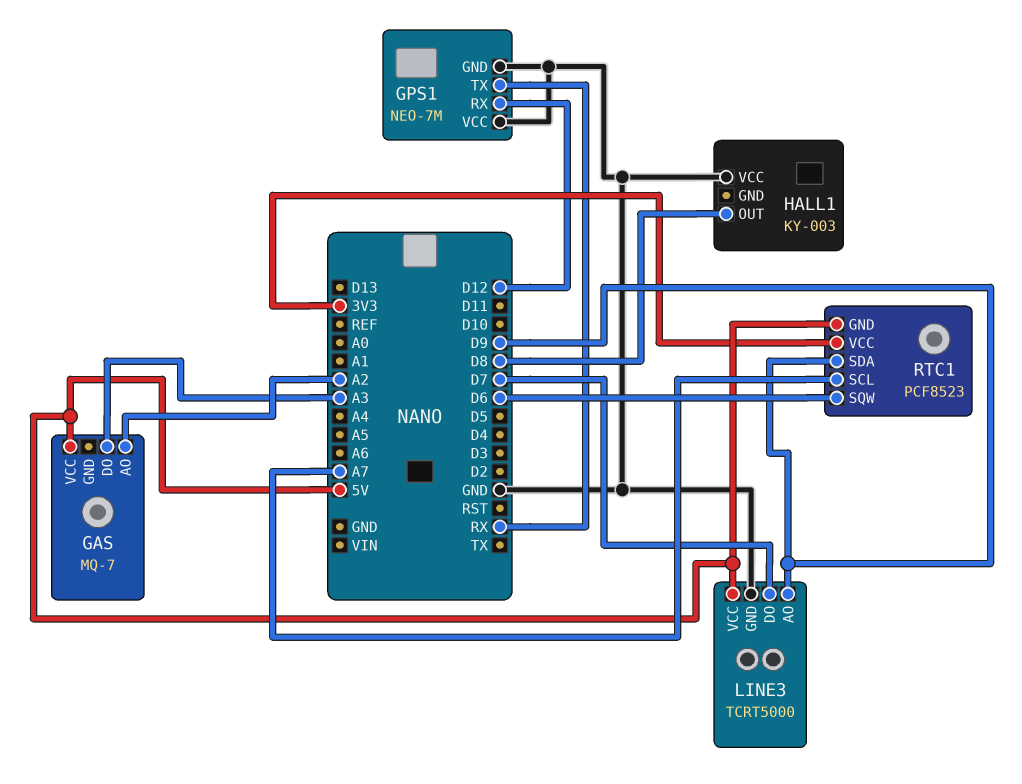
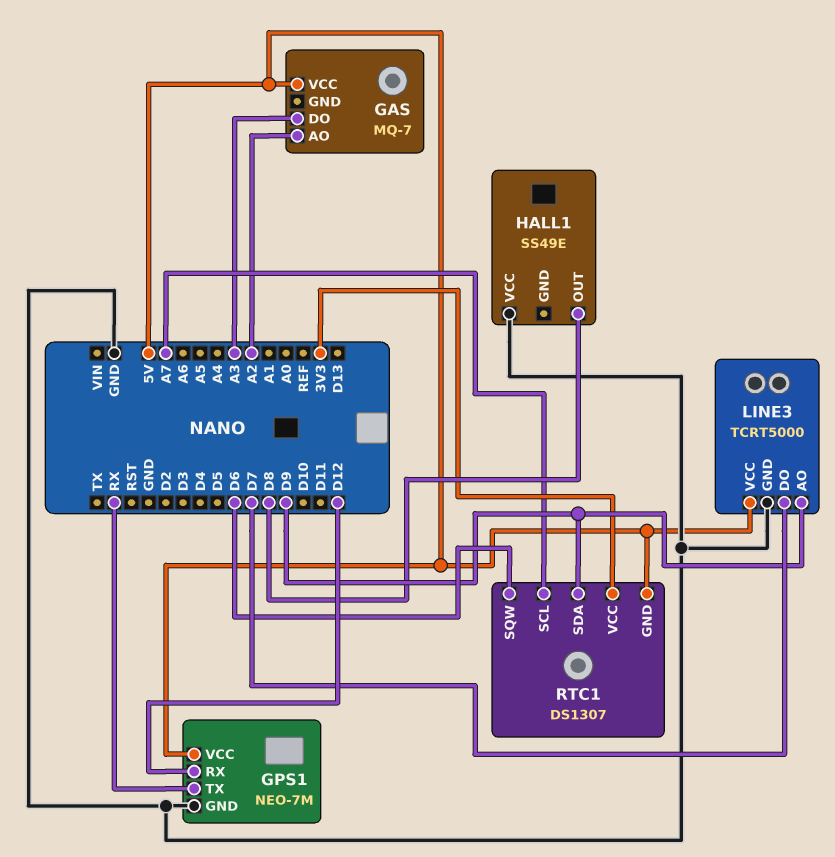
GPS1 pin VCC: GND -> 5V
HALL1: KY-003 -> SS49E
RTC1: PCF8523 -> DS1307

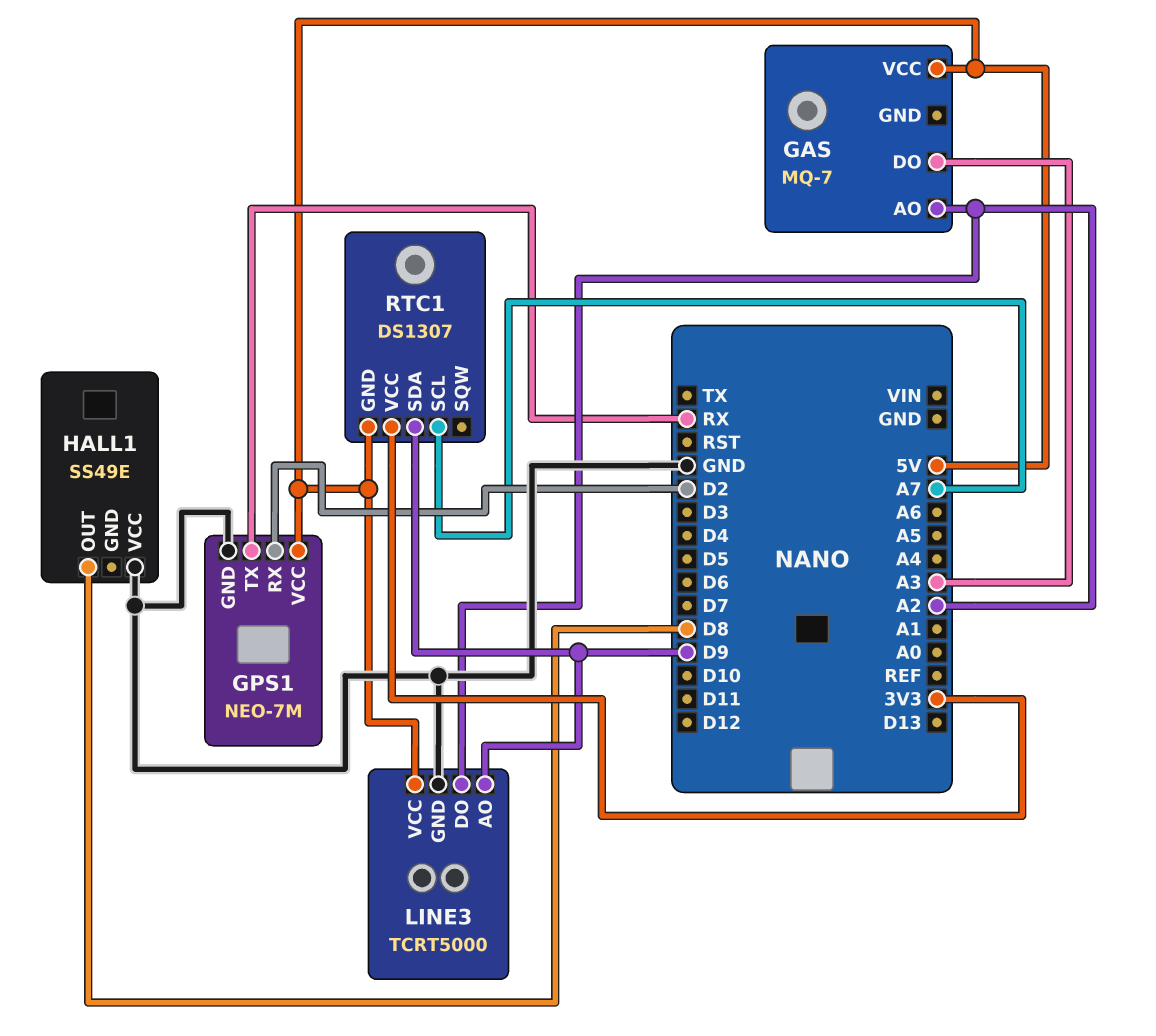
GPS1 pin RX: D12 -> D2
LINE3 pin DO: D7 -> A2
RTC1 pin SQW: D6 -> none

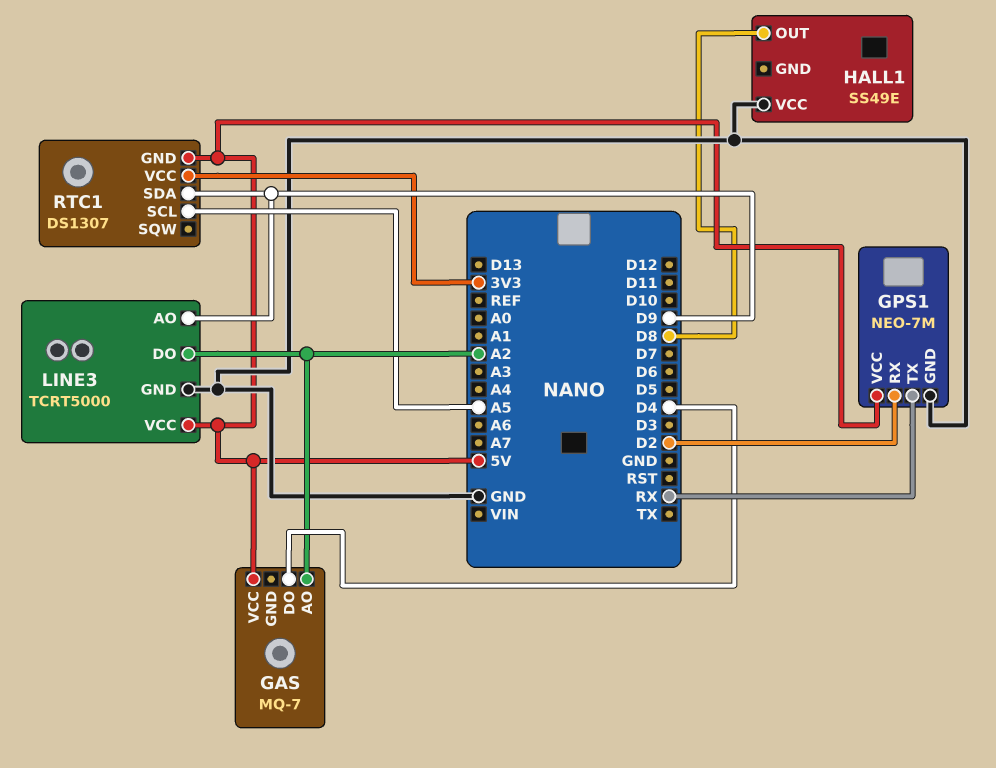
GAS pin DO: A3 -> D4
RTC1 pin SCL: A7 -> A5

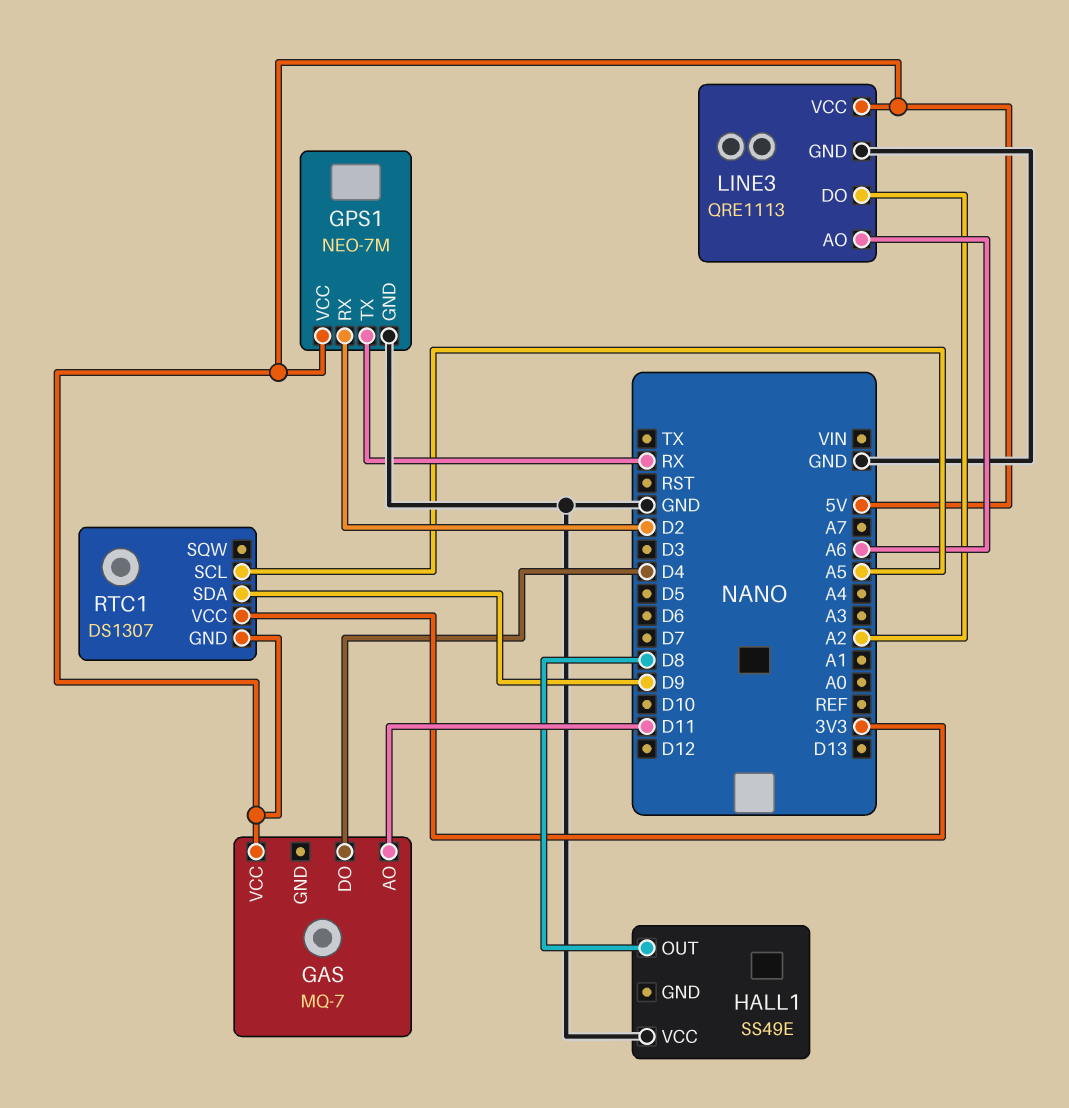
GAS pin AO: A2 -> D11
LINE3: TCRT5000 -> QRE1113
LINE3 pin AO: D9 -> A6

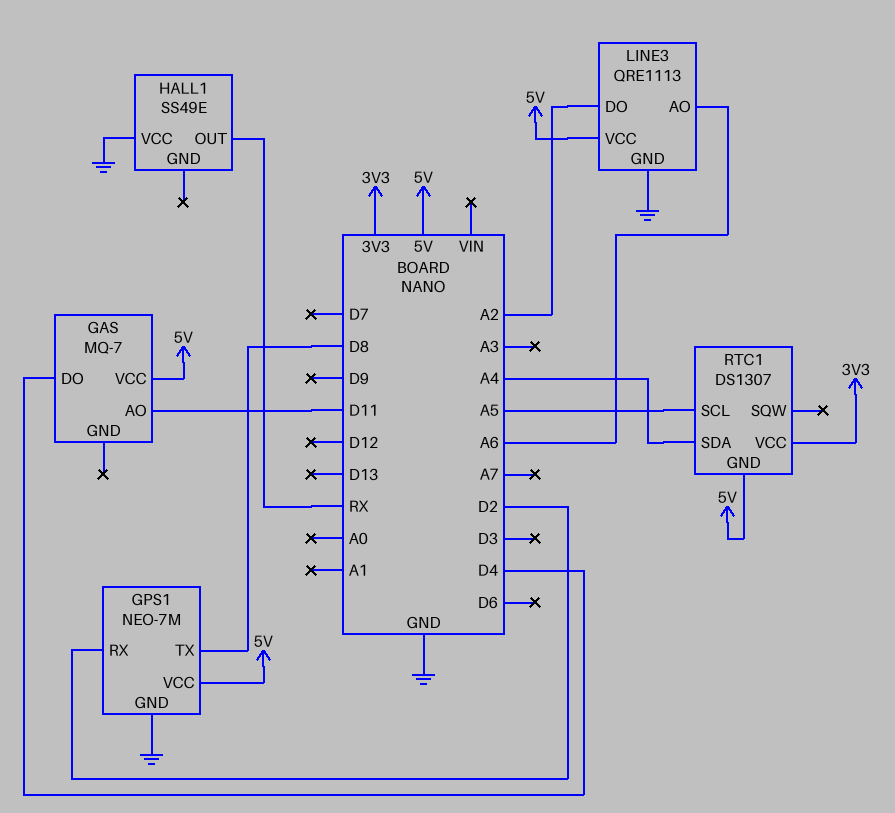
GPS1 pin TX: RX -> D8
HALL1 pin OUT: D8 -> RX
RTC1 pin SDA: D9 -> A4

